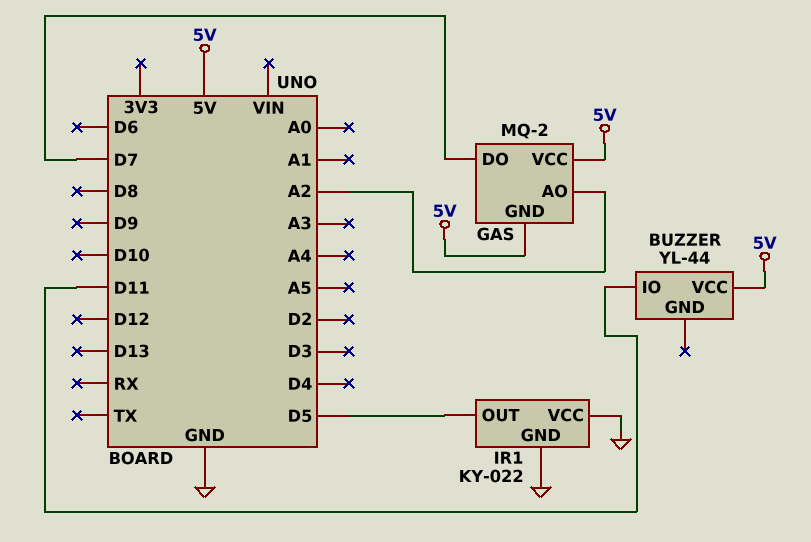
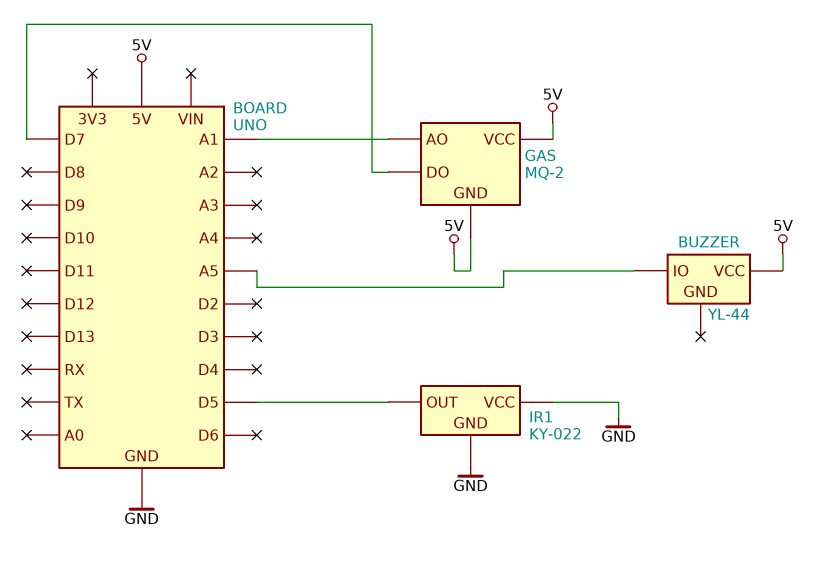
BUZZER pin IO: D11 -> A5
GAS pin AO: A2 -> A1

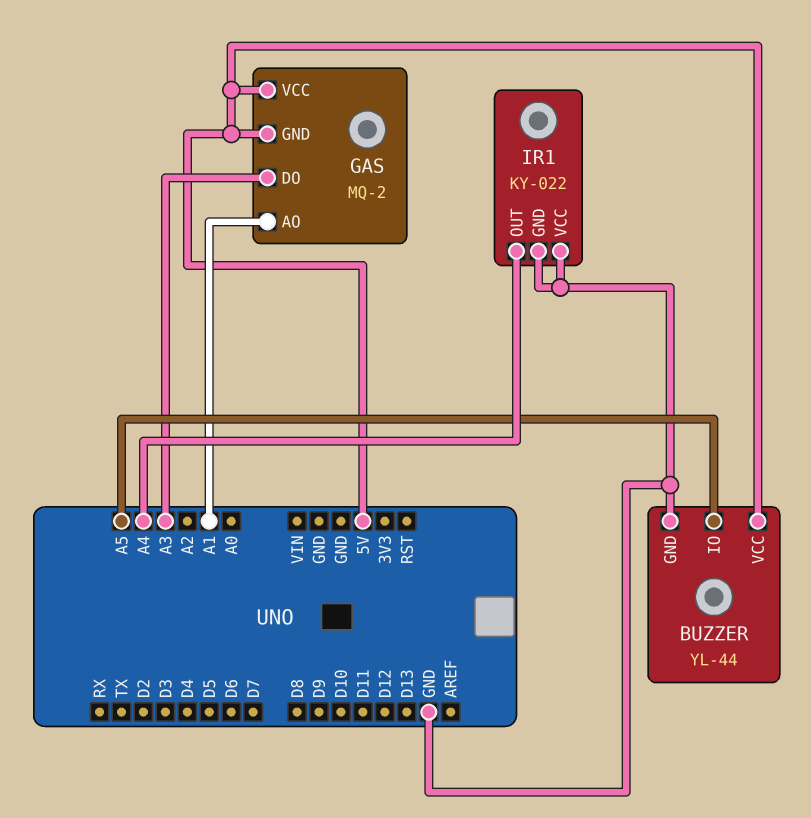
BUZZER pin GND: none -> GND
GAS pin DO: D7 -> A3
IR1 pin OUT: D5 -> A4

